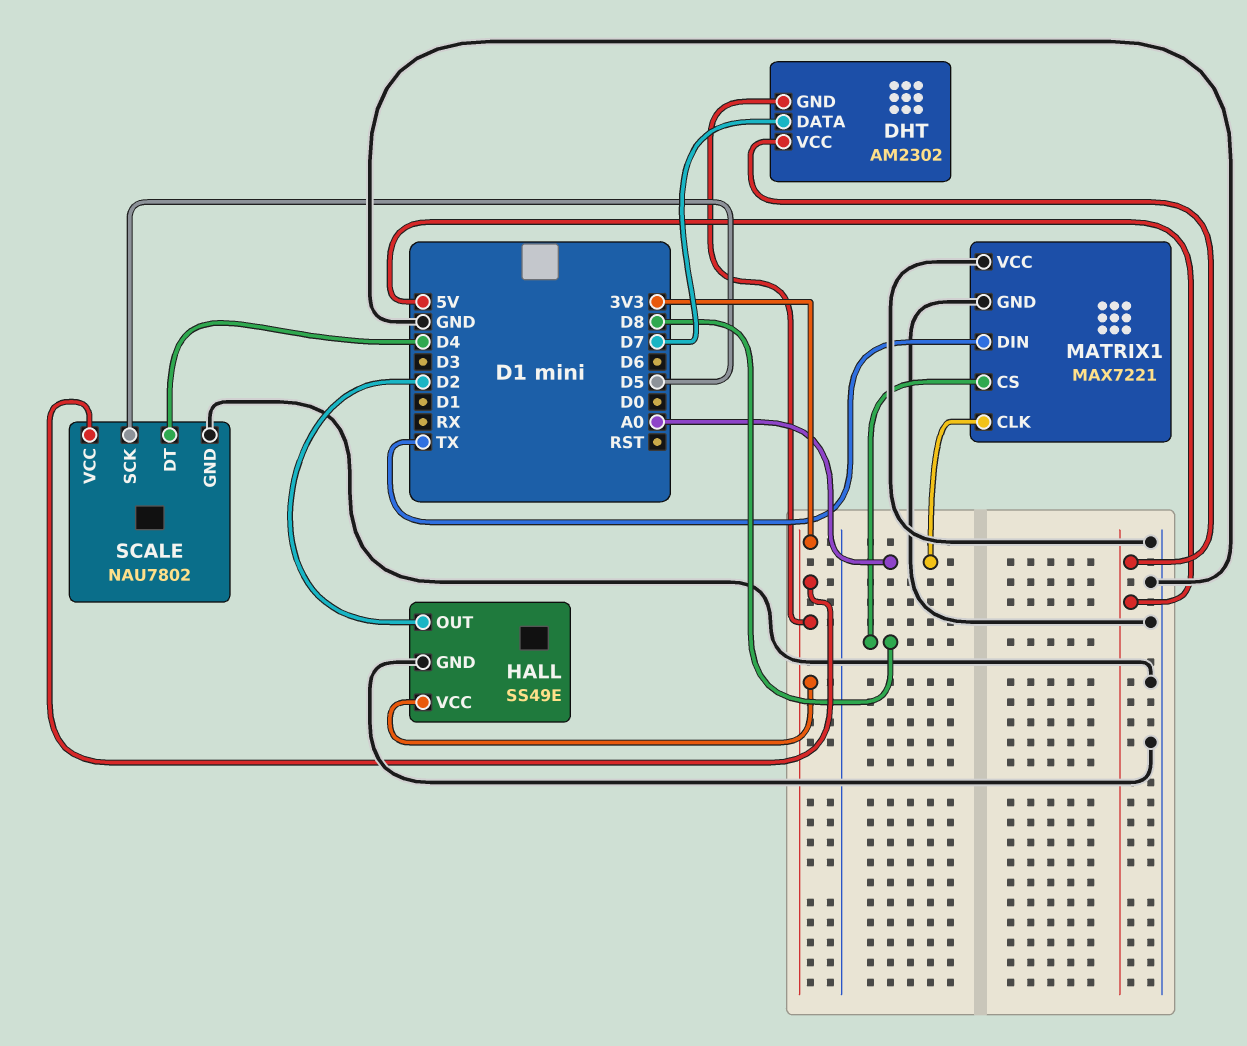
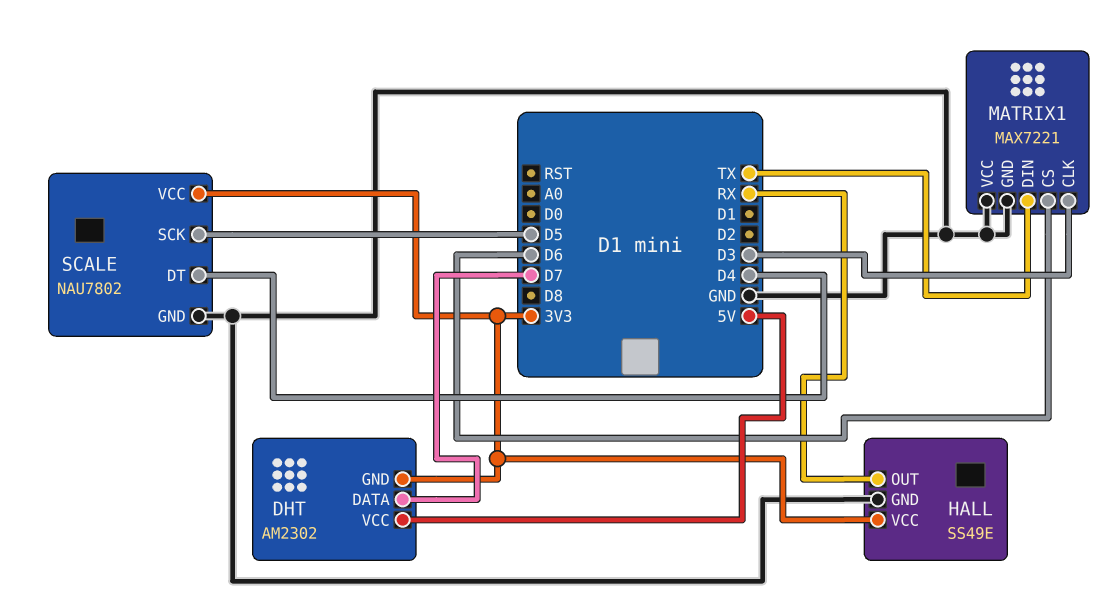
HALL pin OUT: D2 -> RX
MATRIX1 pin CLK: A0 -> D3
MATRIX1 pin CS: D8 -> D6

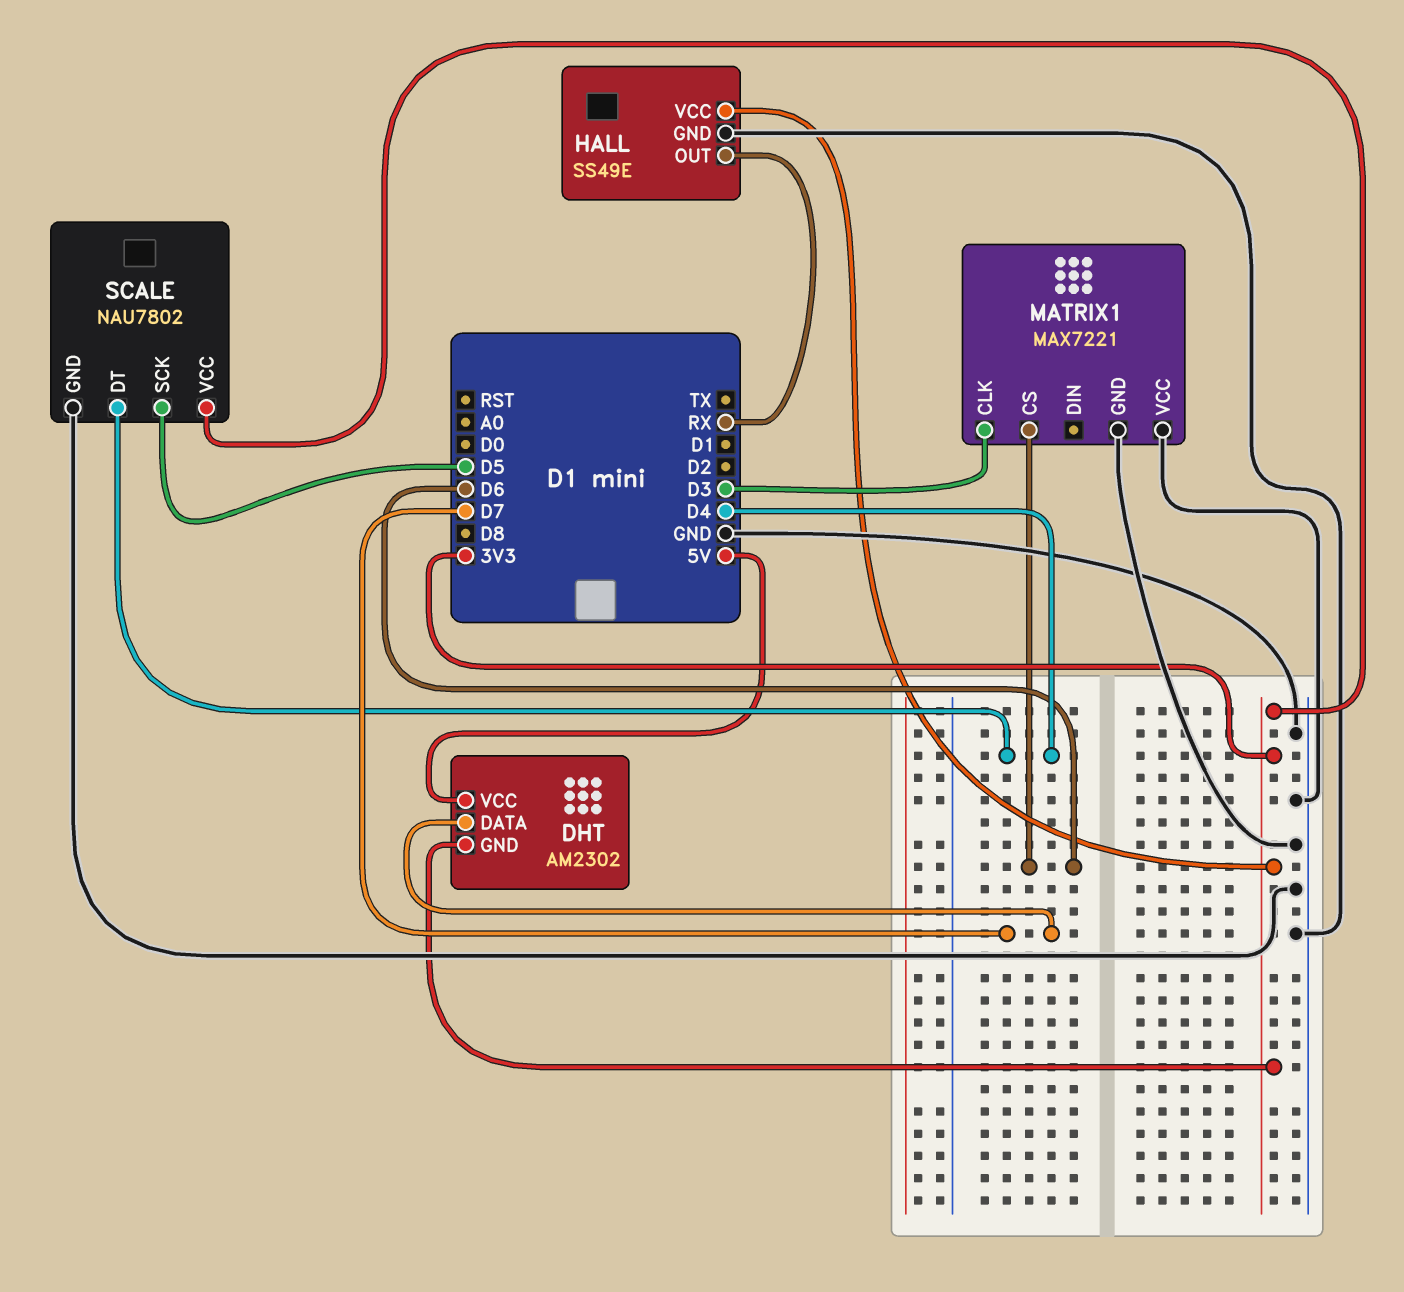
MATRIX1 pin DIN: TX -> none

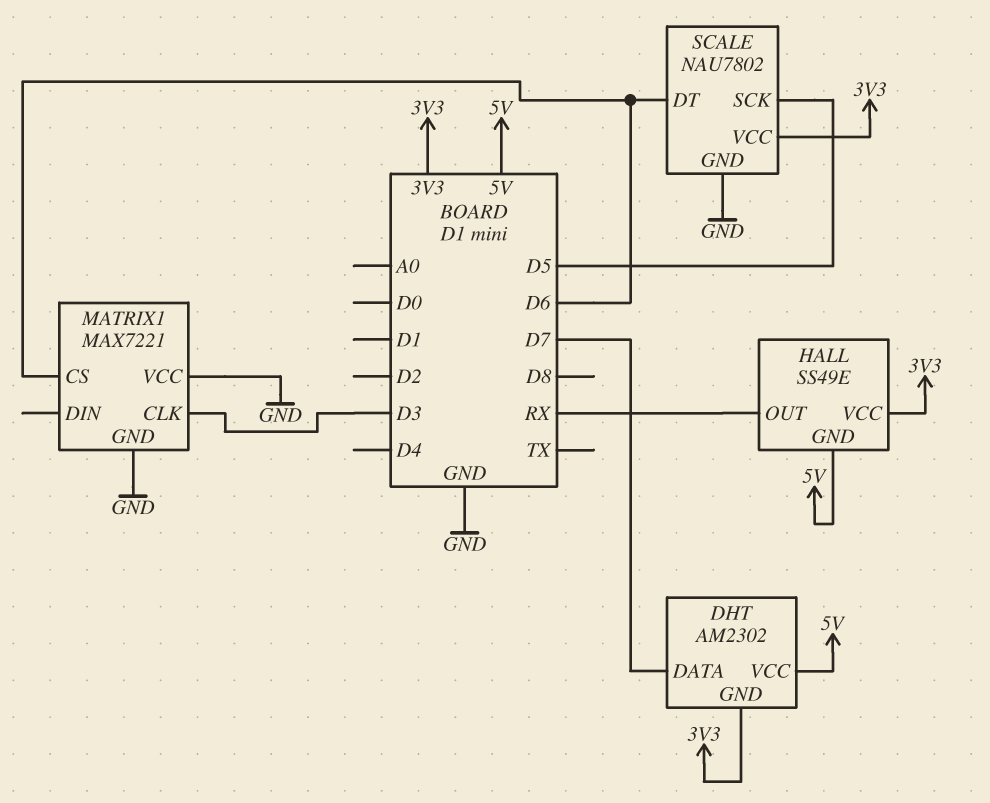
HALL pin GND: GND -> 5V
SCALE pin DT: D4 -> D6

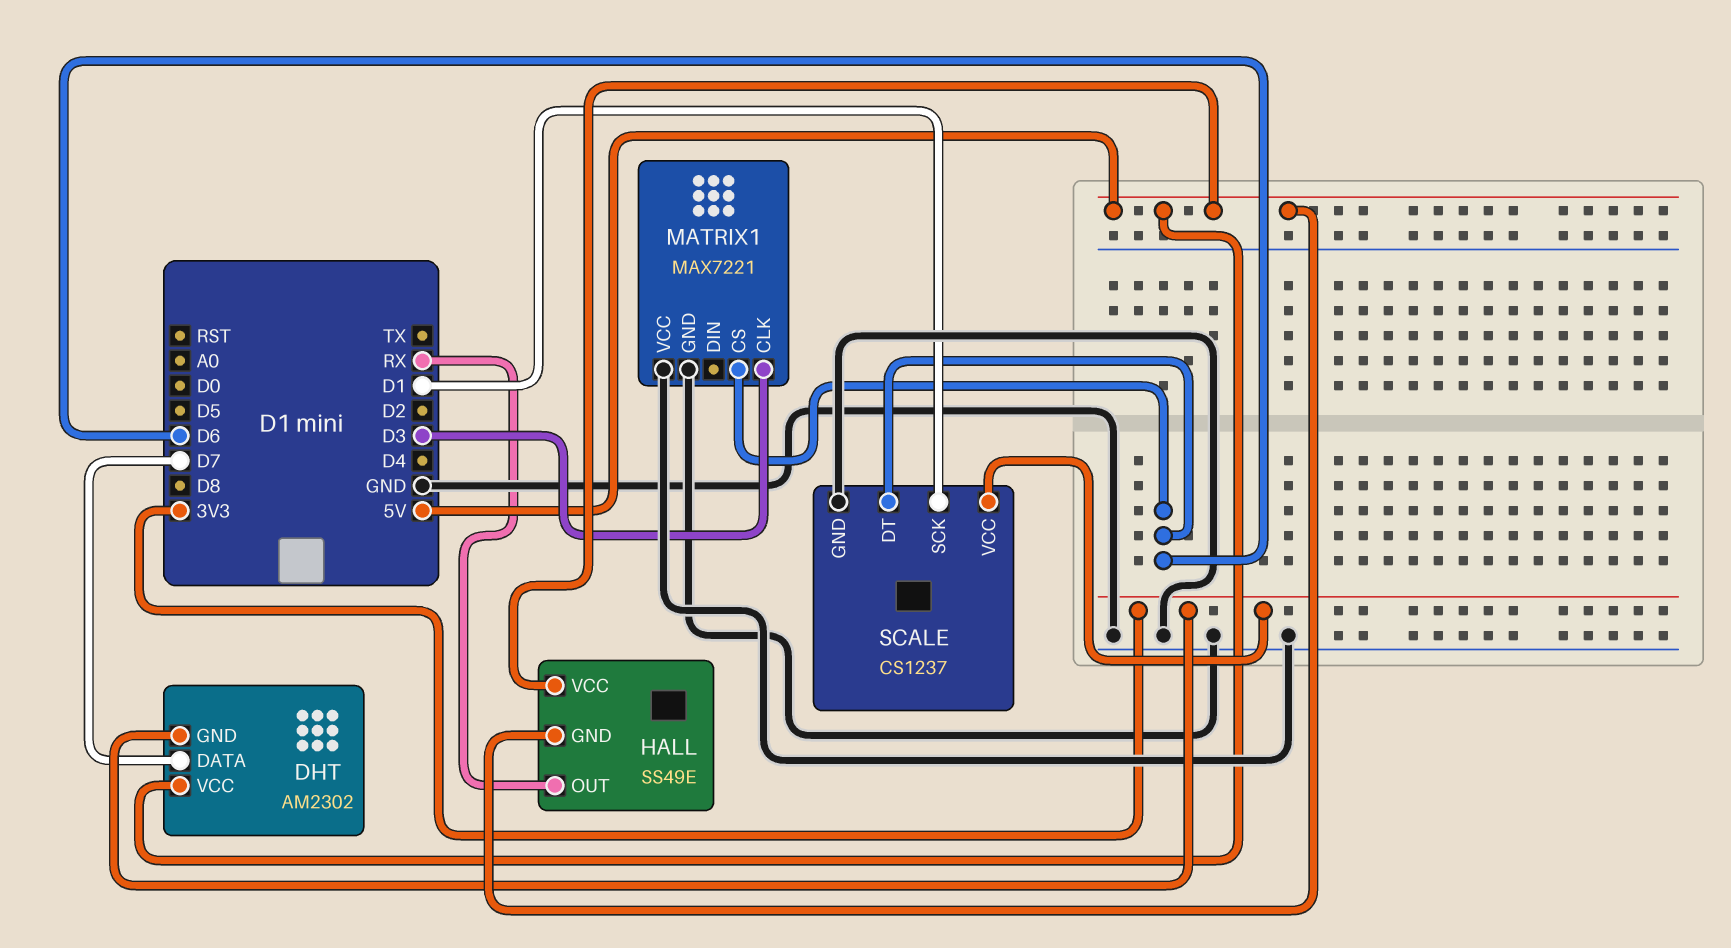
HALL pin VCC: 3V3 -> 5V
SCALE: NAU7802 -> CS1237
SCALE pin SCK: D5 -> D1

